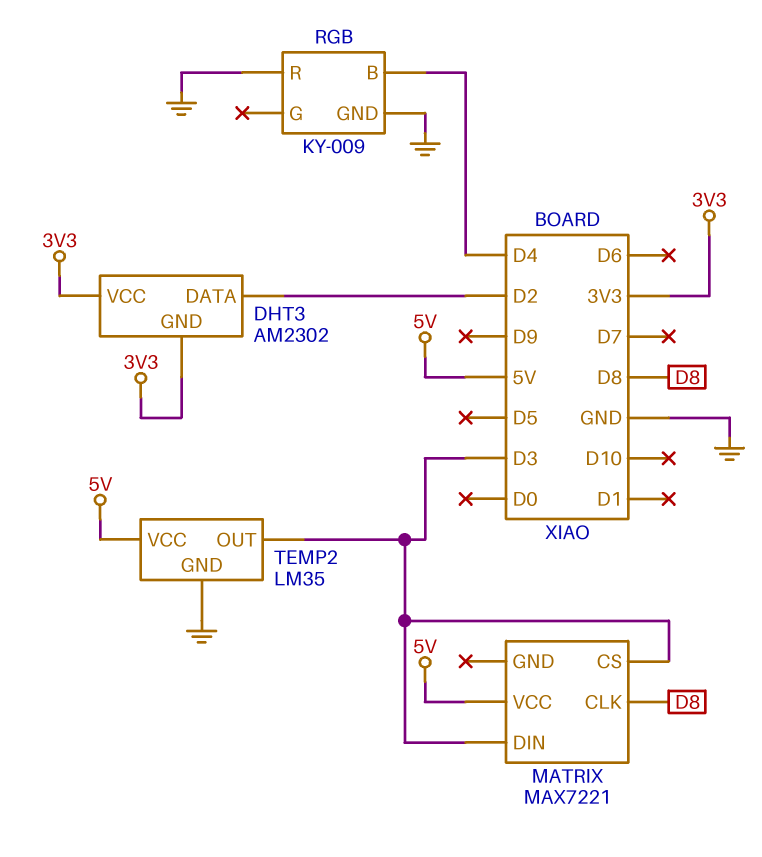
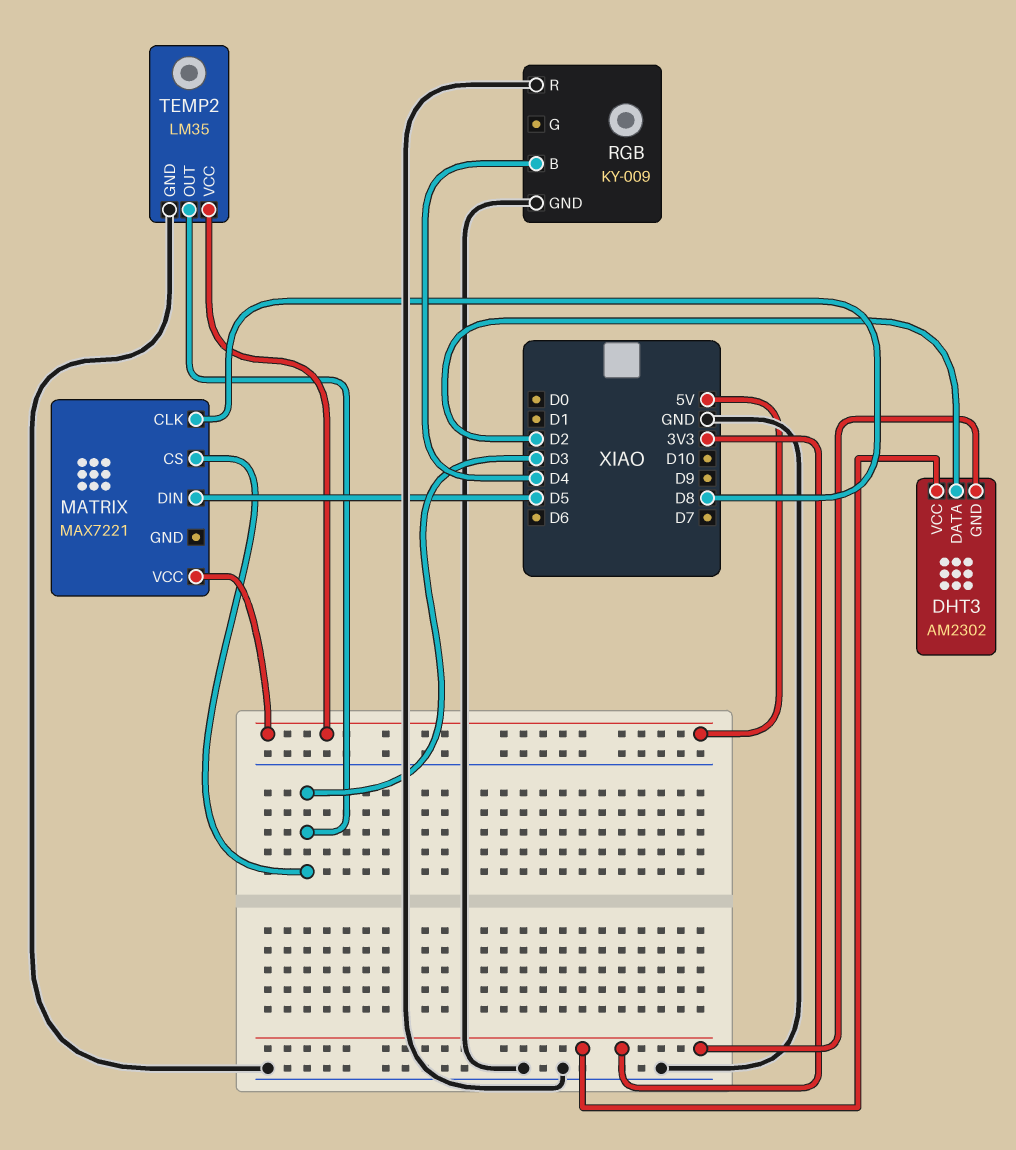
MATRIX pin DIN: D3 -> D5

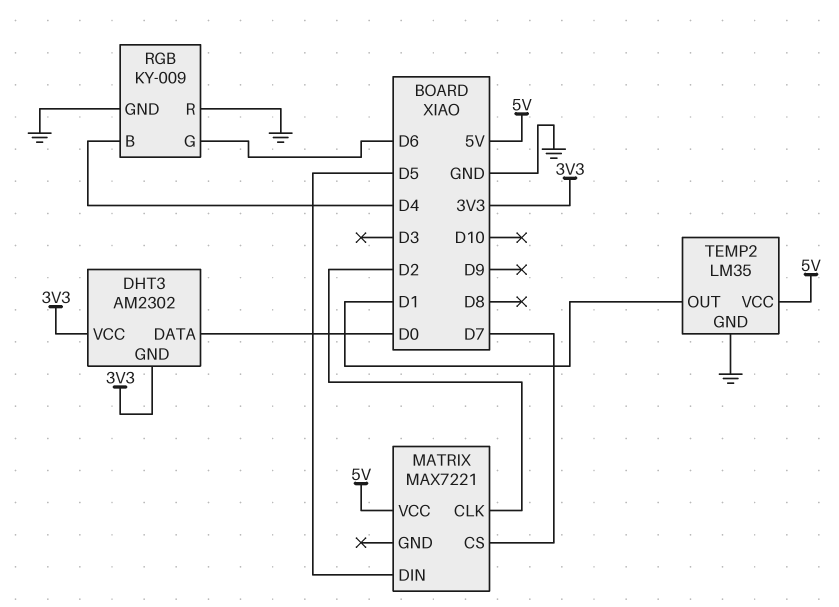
DHT3 pin DATA: D2 -> D0
MATRIX pin CLK: D8 -> D2
MATRIX pin CS: D3 -> D7
RGB pin G: none -> D6
TEMP2 pin OUT: D3 -> D1

